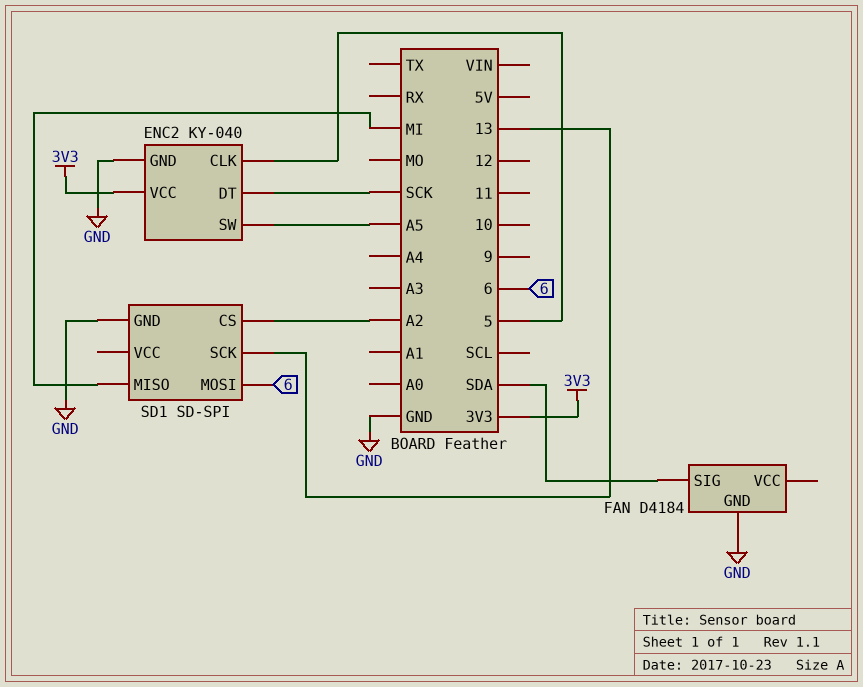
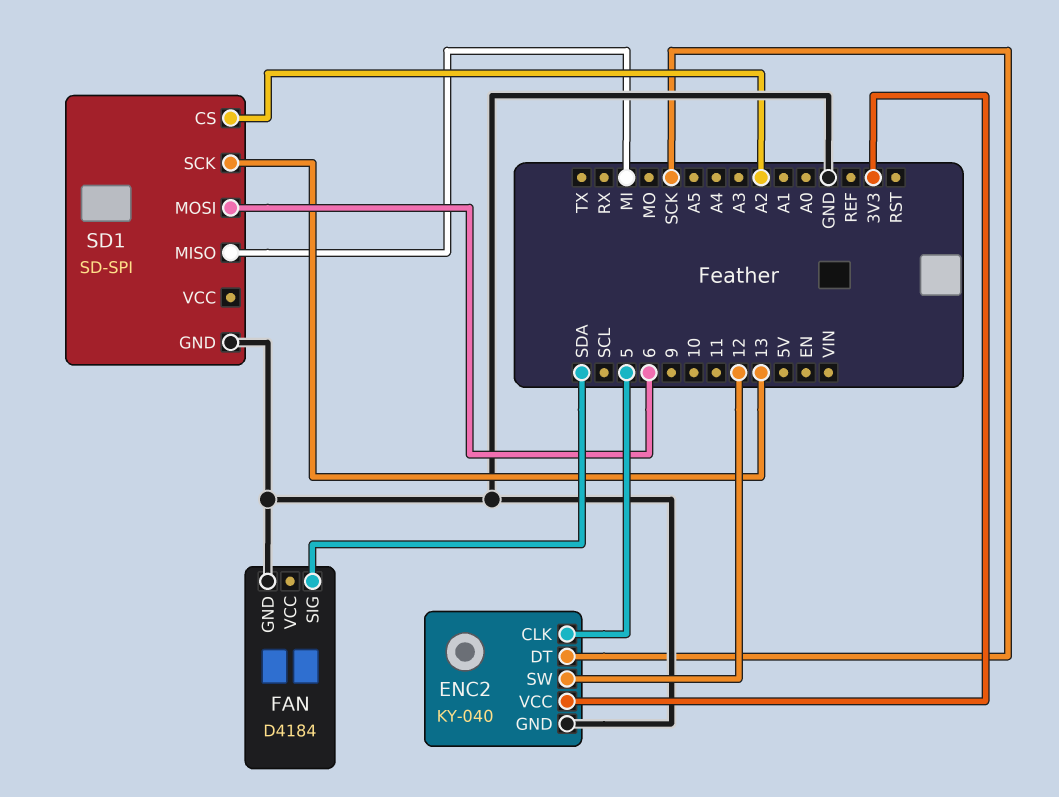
ENC2 pin SW: A5 -> 12

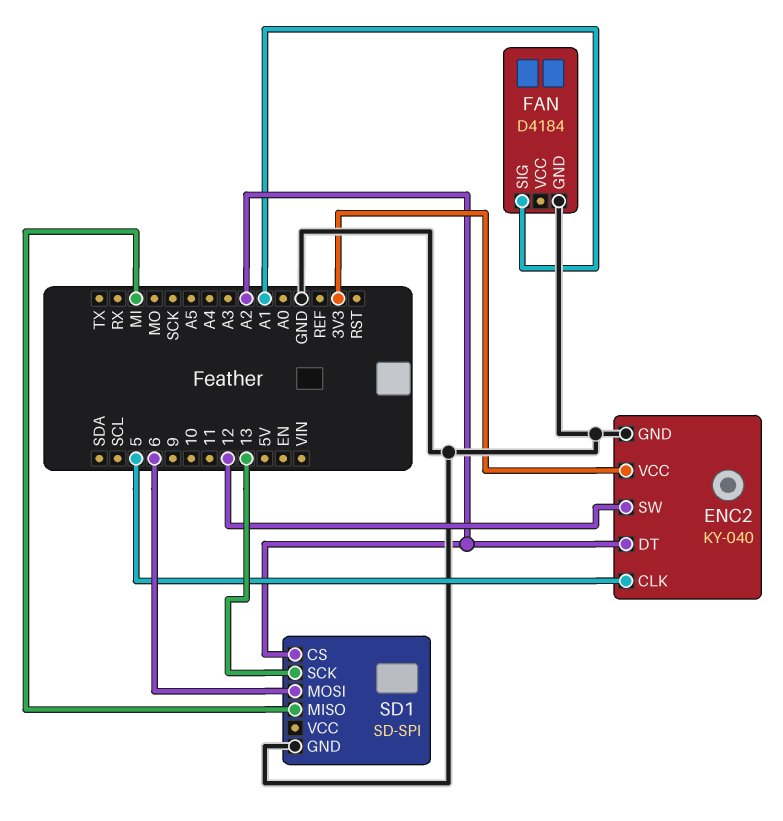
ENC2 pin DT: SCK -> A2
FAN pin SIG: SDA -> A1

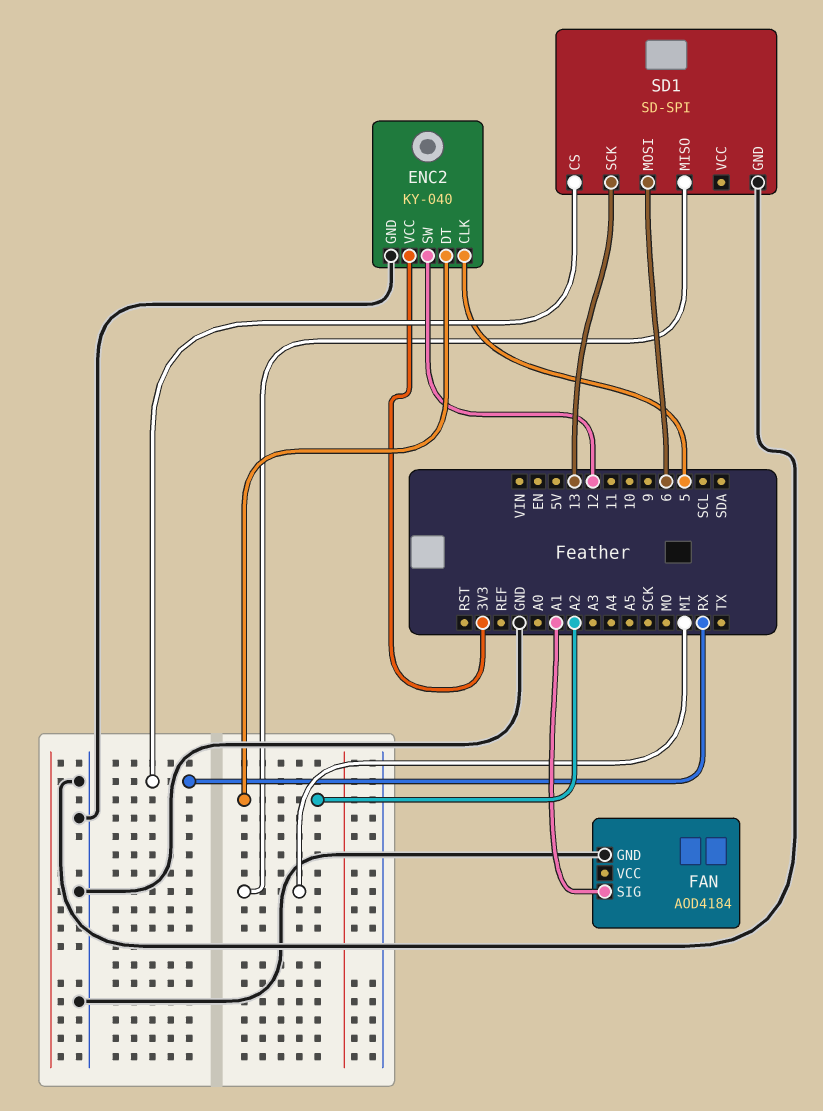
FAN: D4184 -> AOD4184
SD1 pin CS: A2 -> RX

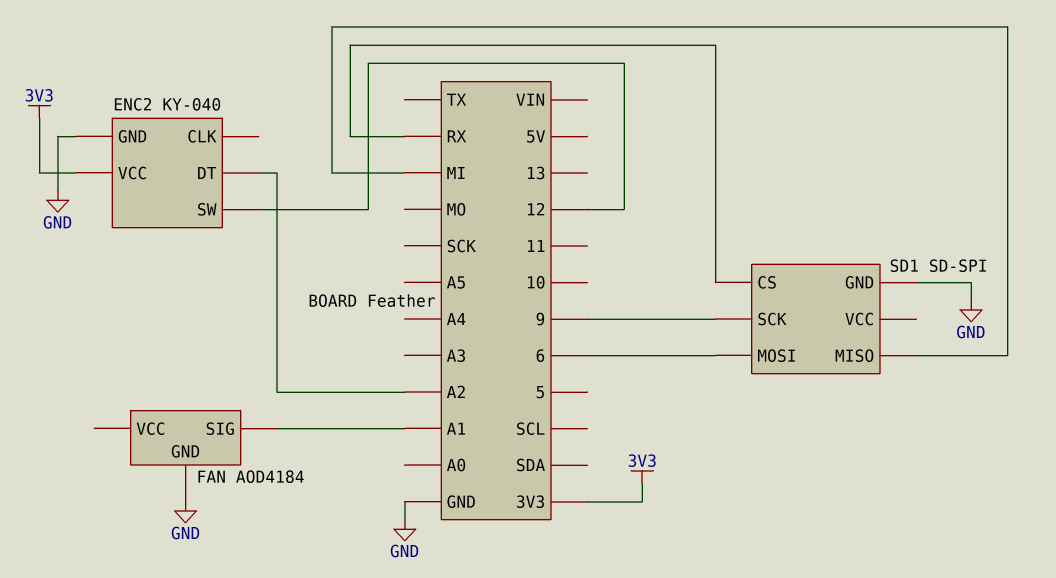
ENC2 pin CLK: 5 -> none
SD1 pin SCK: 13 -> 9

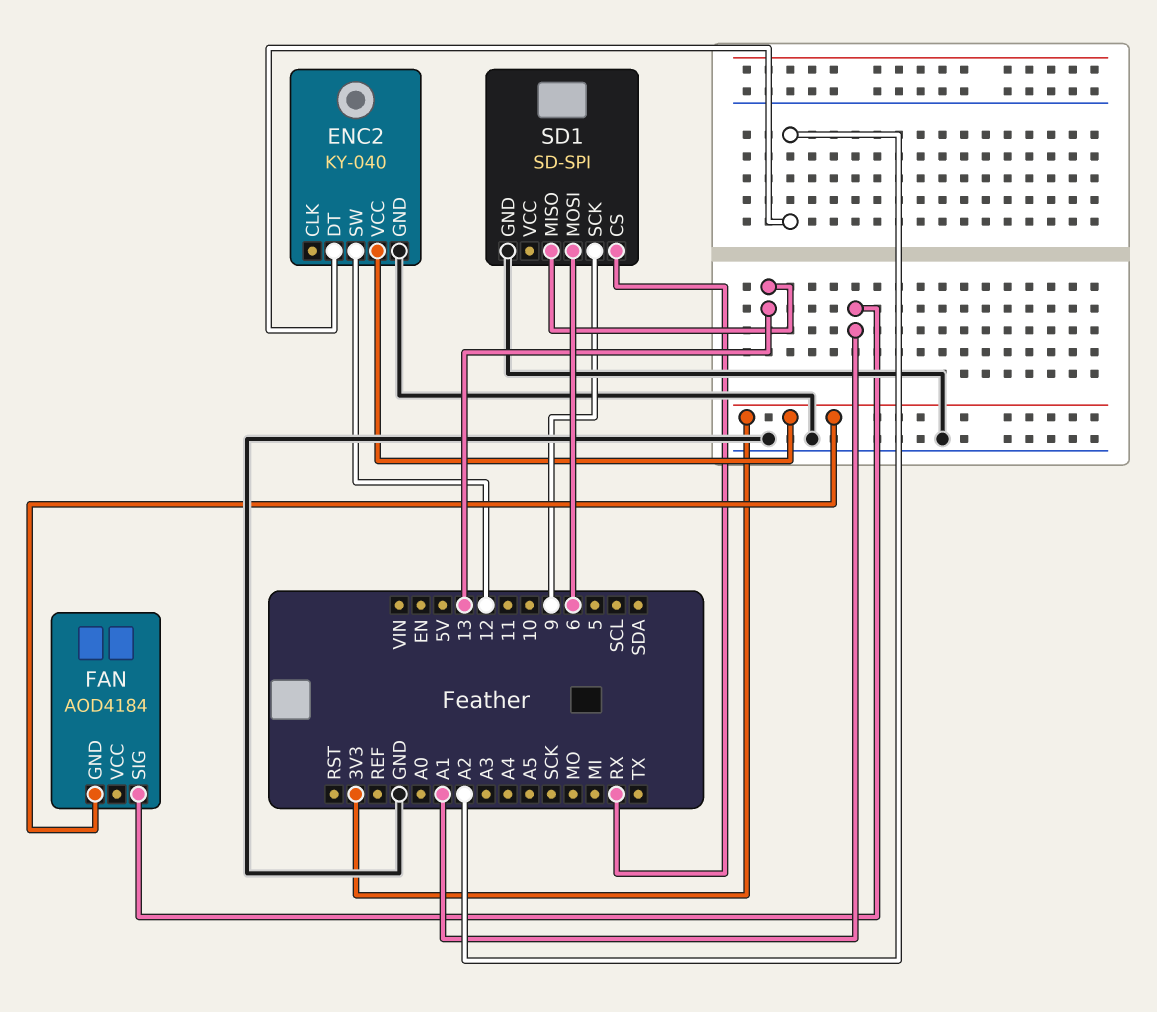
FAN pin GND: GND -> 3V3
SD1 pin MISO: MI -> 13

